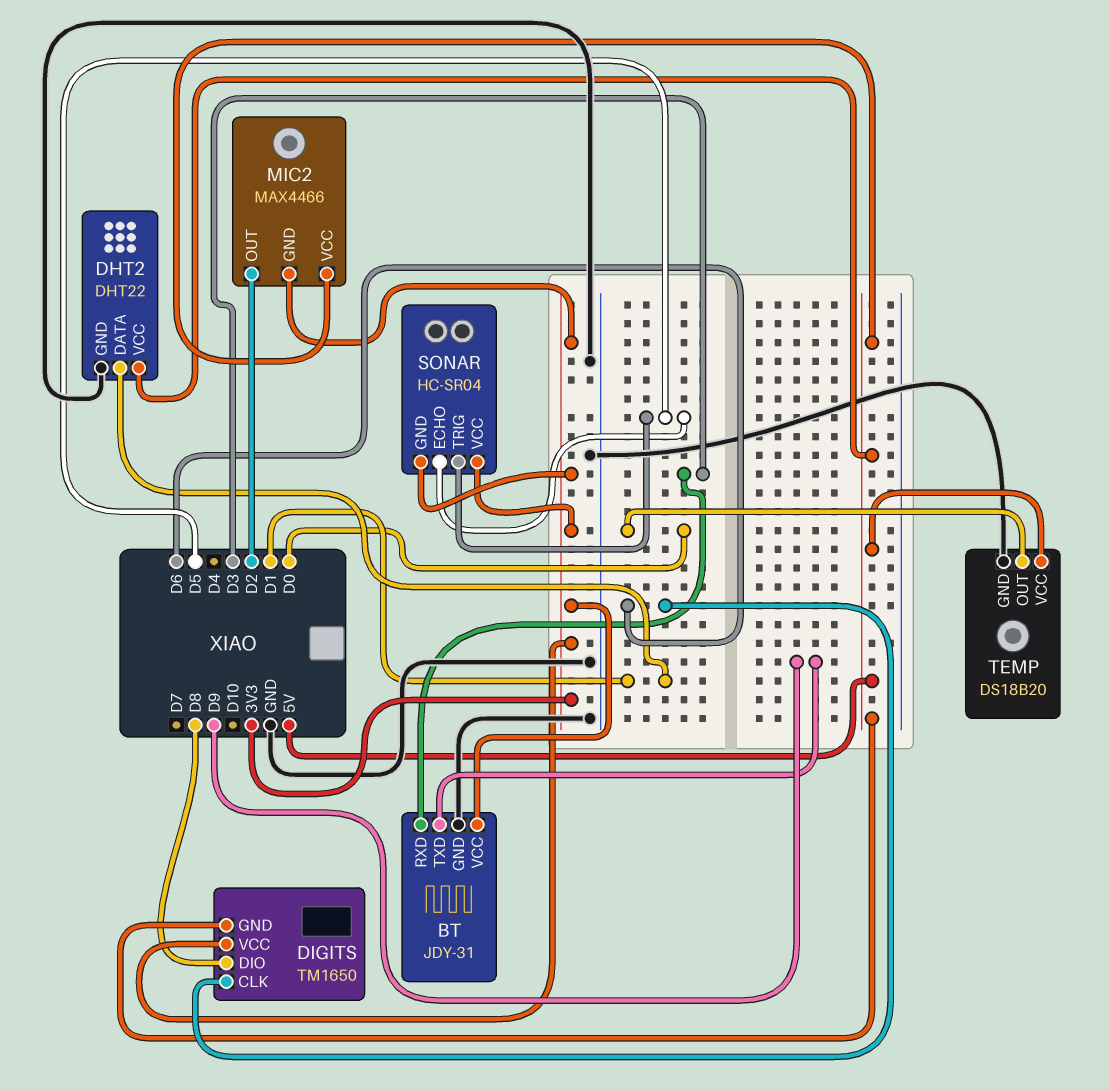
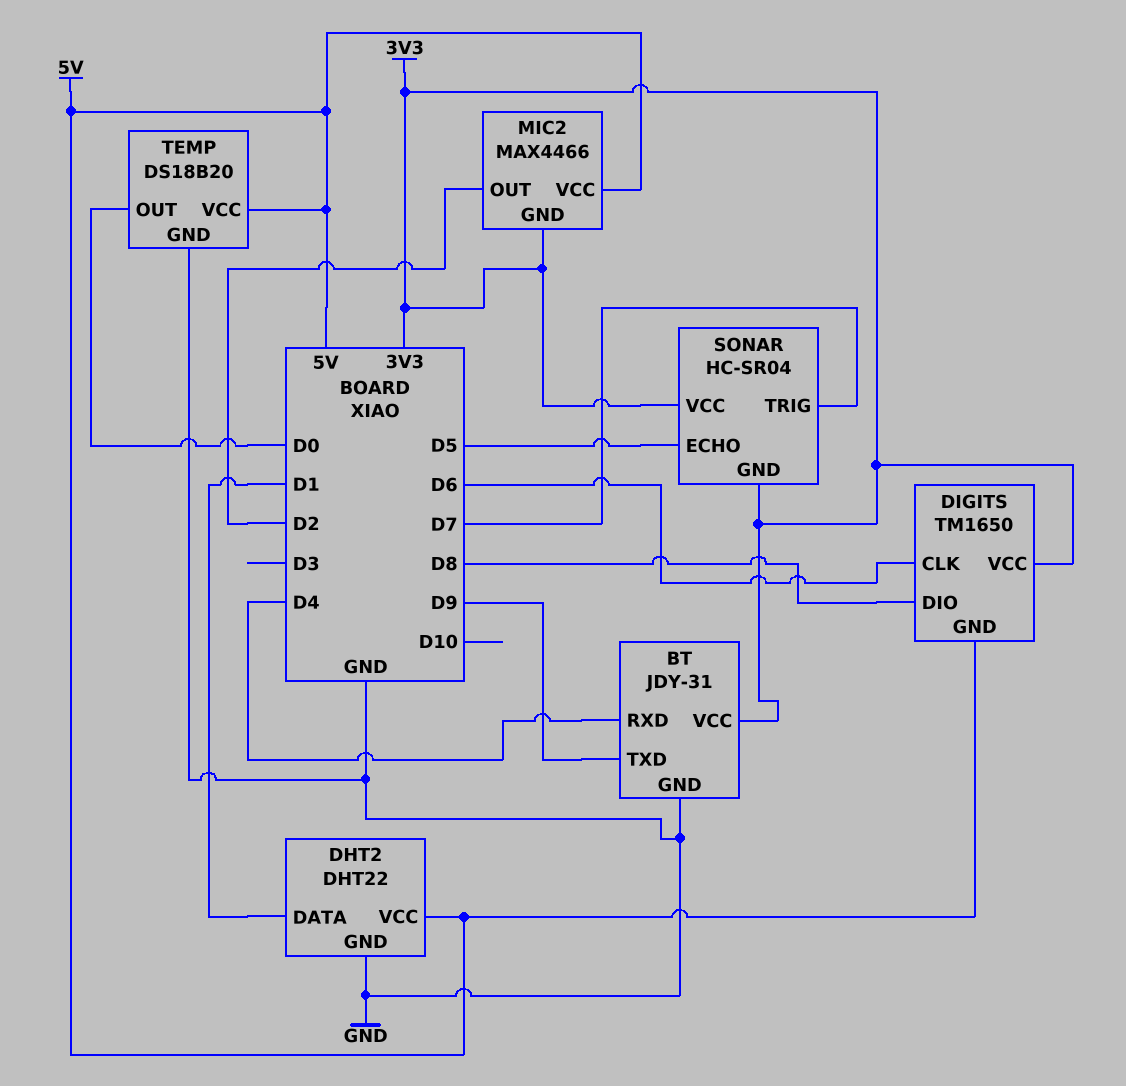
BT pin RXD: D3 -> D4
SONAR pin TRIG: D5 -> D7

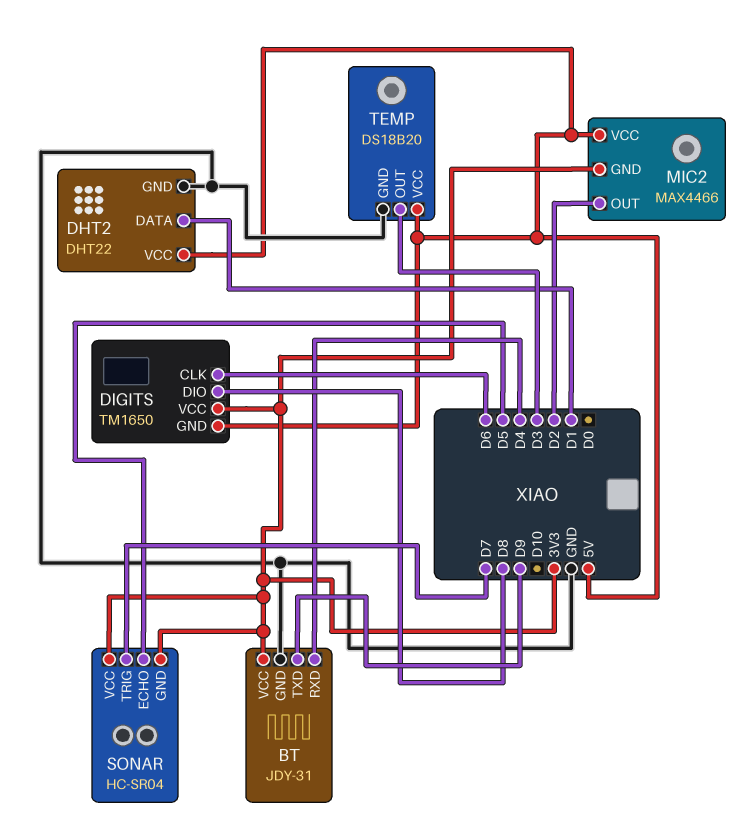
TEMP pin OUT: D0 -> D3

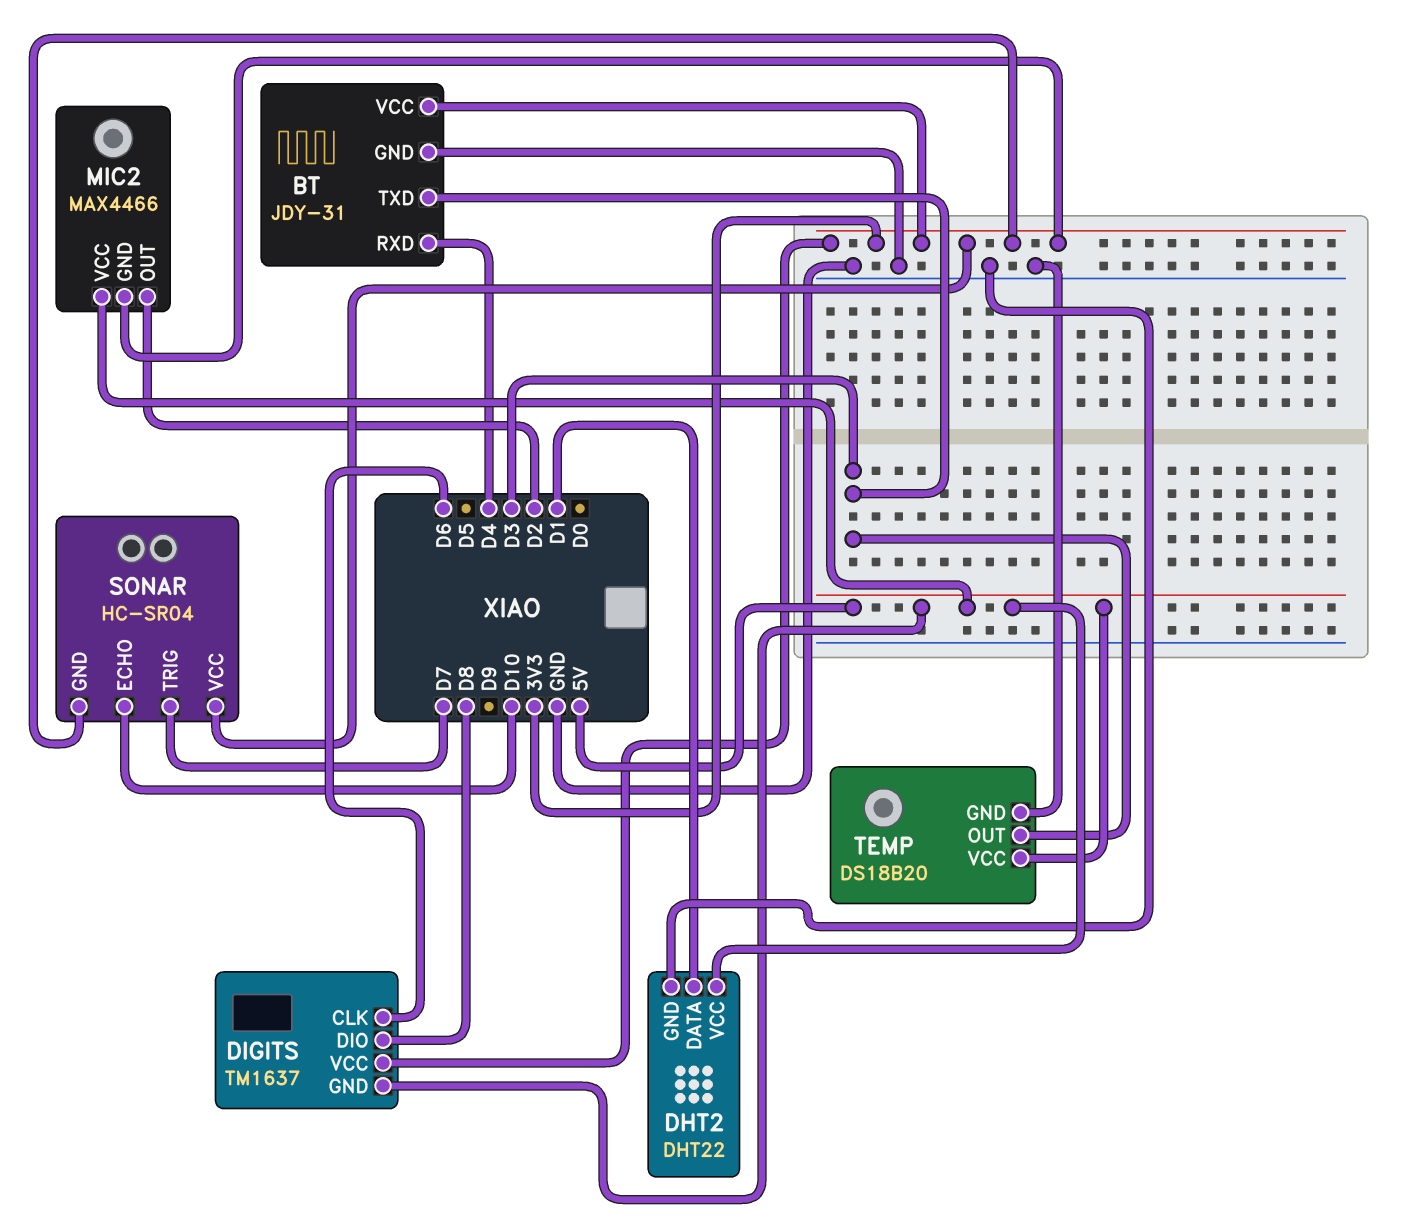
BT pin TXD: D9 -> D3
DIGITS: TM1650 -> TM1637
SONAR pin ECHO: D5 -> D10

